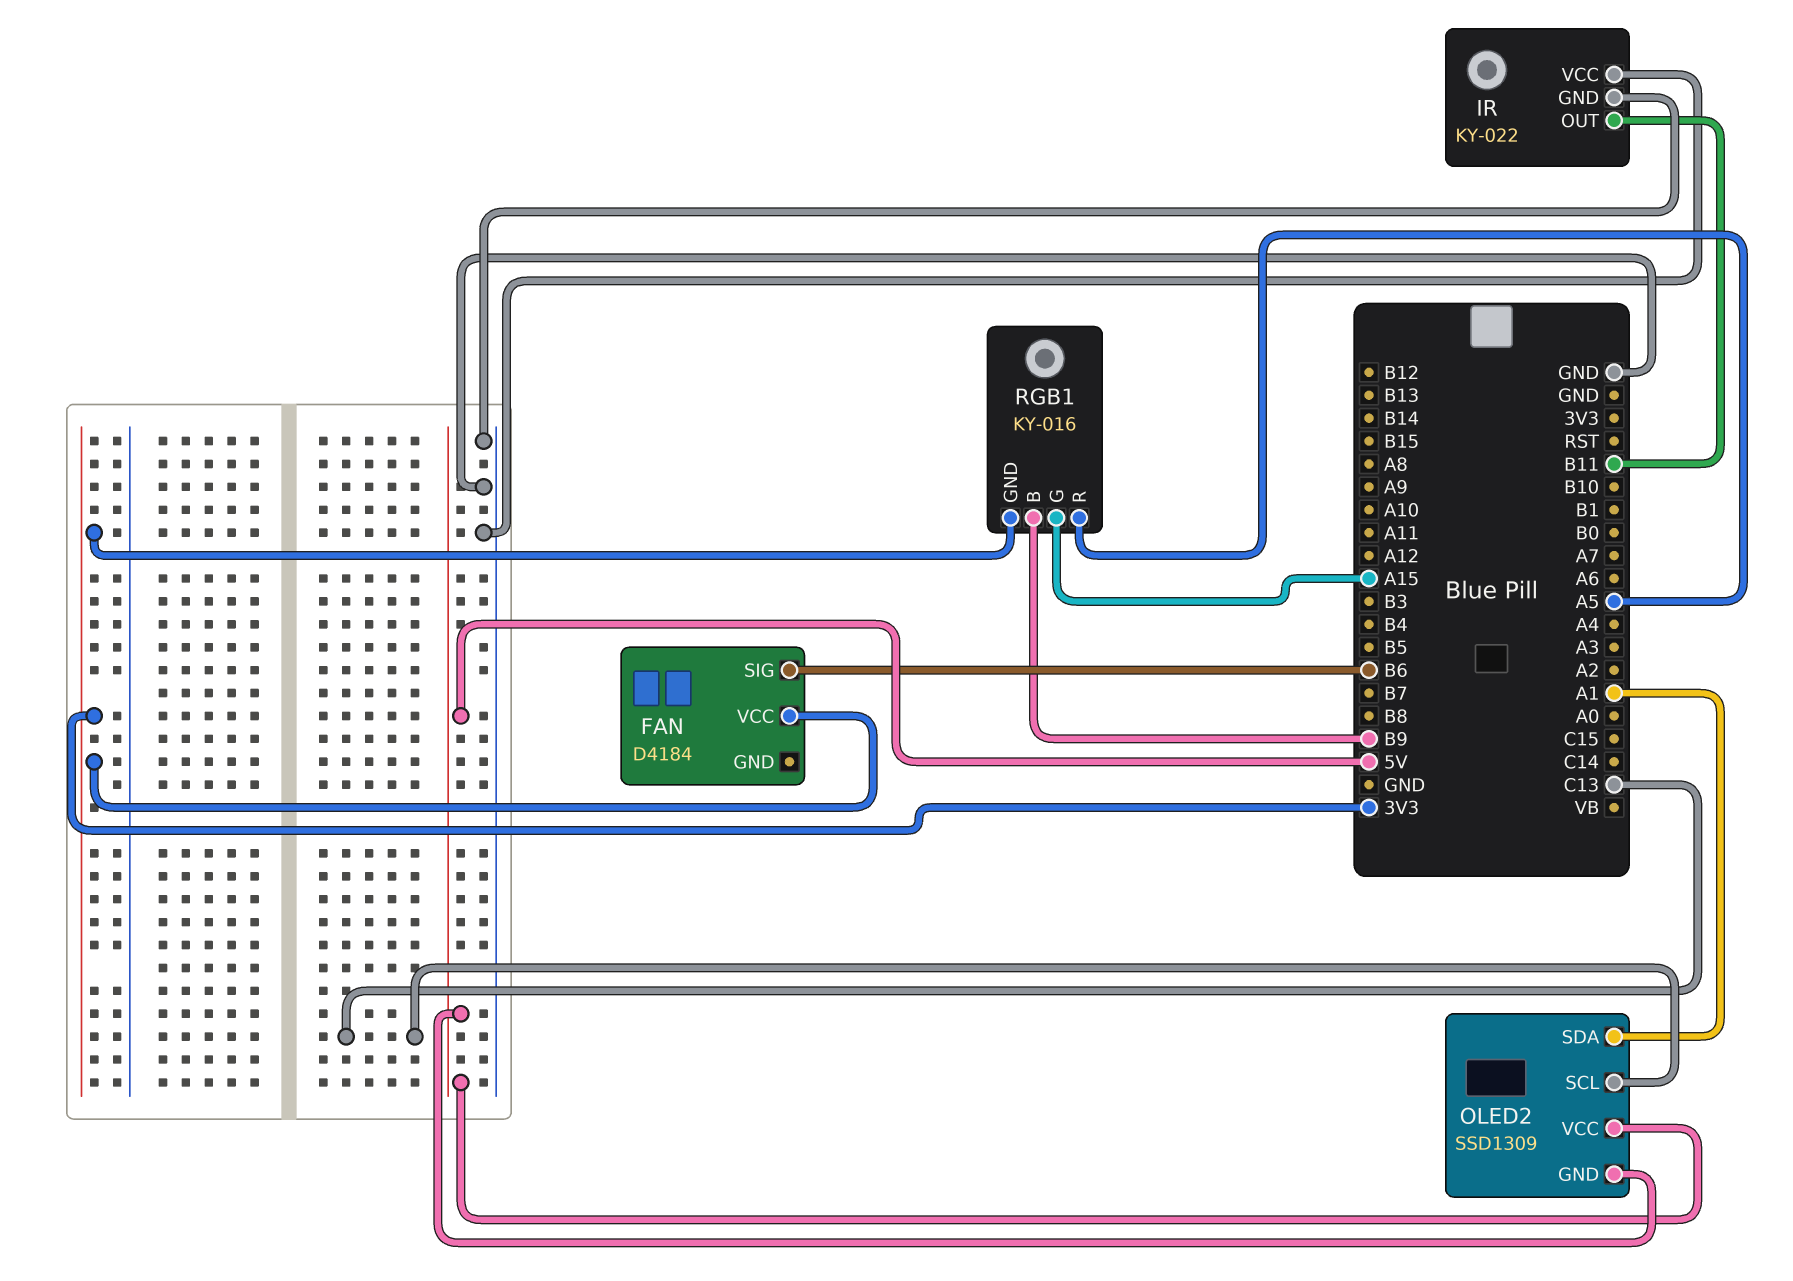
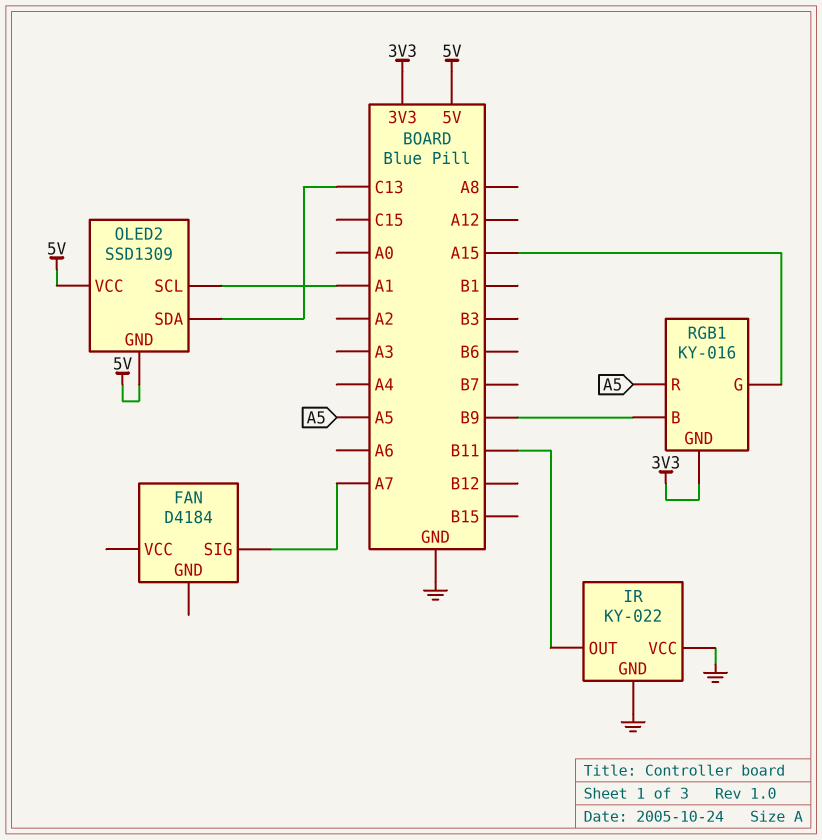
FAN pin SIG: B6 -> A7
FAN pin VCC: 3V3 -> none
OLED2 pin SCL: C13 -> A1
OLED2 pin SDA: A1 -> C13

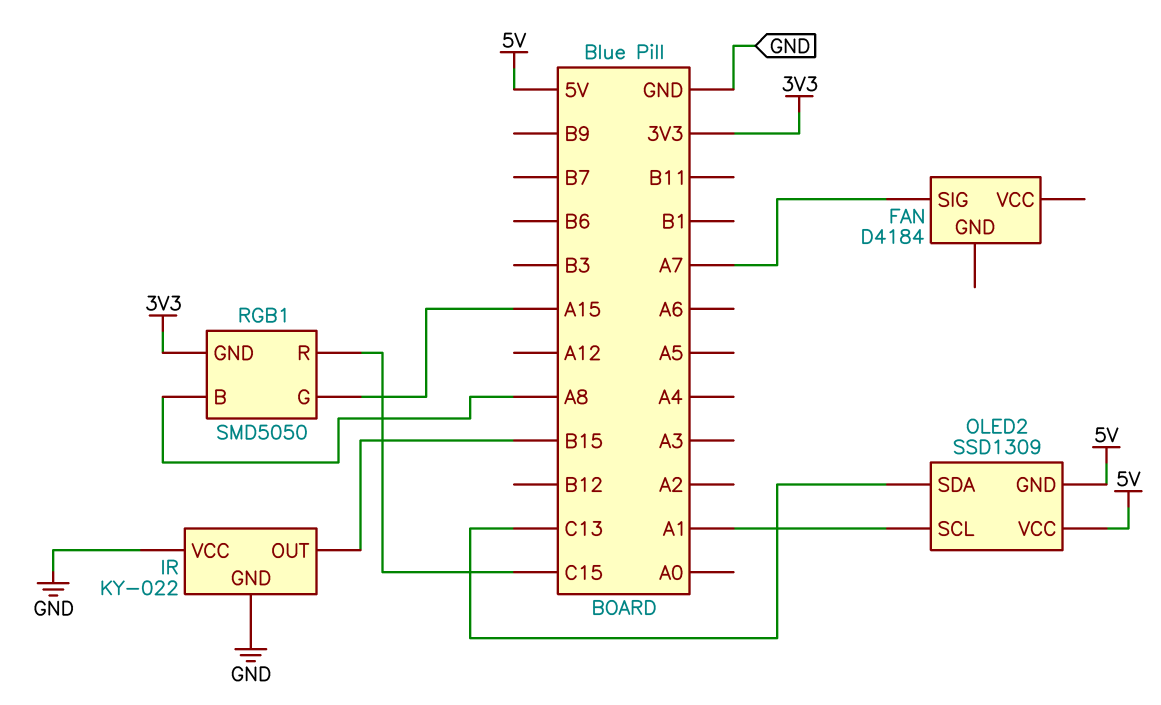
IR pin OUT: B11 -> B15
RGB1: KY-016 -> SMD5050
RGB1 pin B: B9 -> A8
RGB1 pin R: A5 -> C15

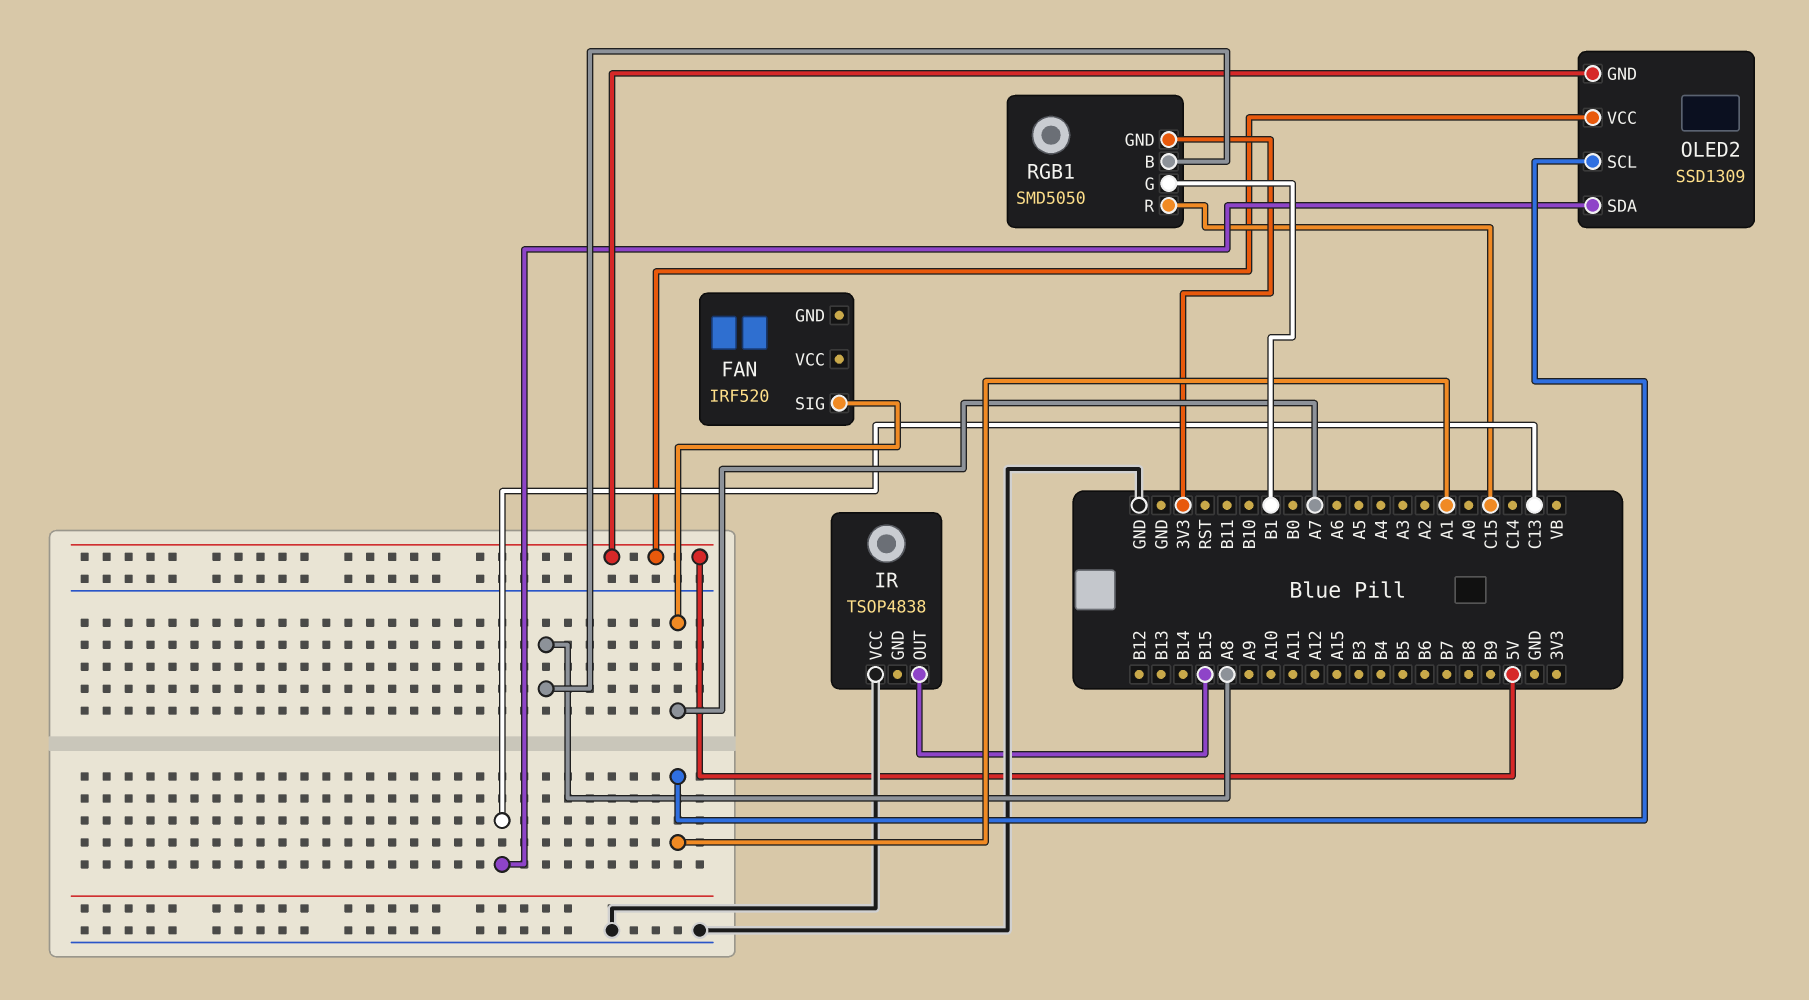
FAN: D4184 -> IRF520
IR: KY-022 -> TSOP4838
IR pin GND: GND -> none
RGB1 pin G: A15 -> B1

